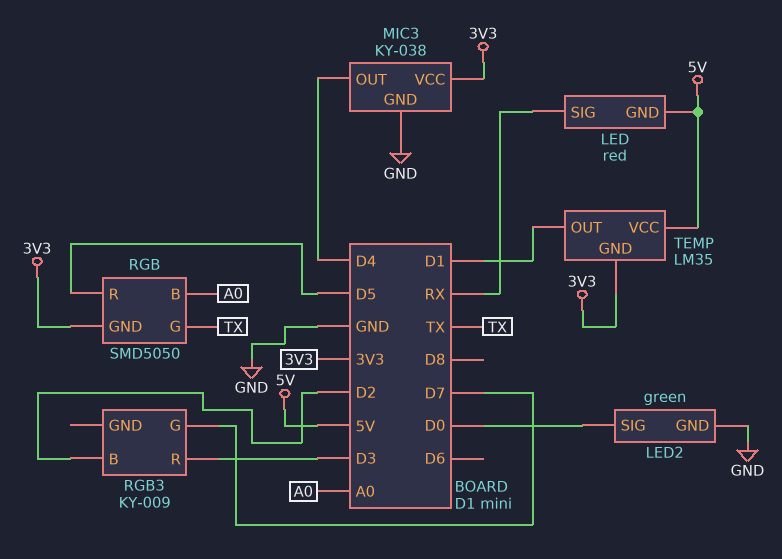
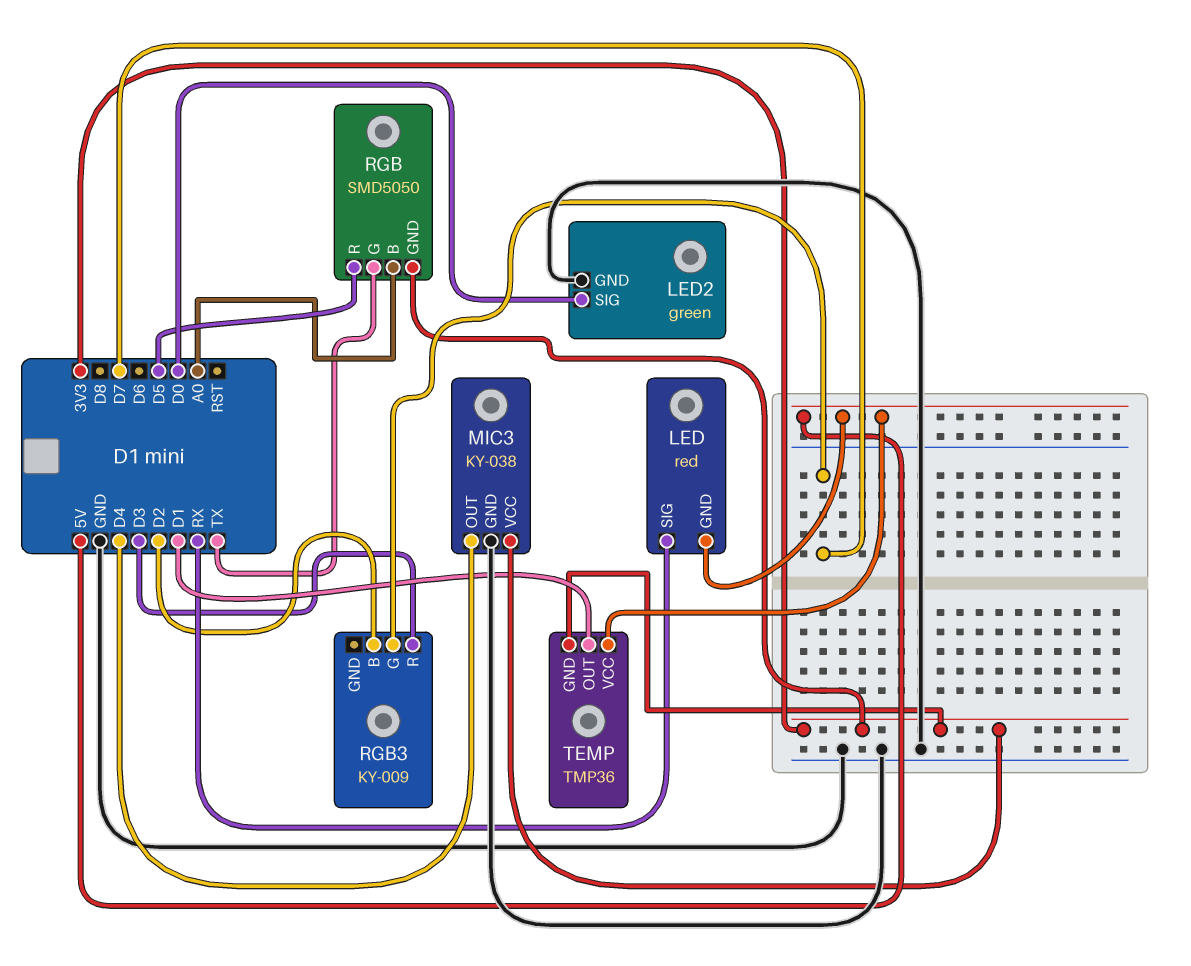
TEMP: LM35 -> TMP36

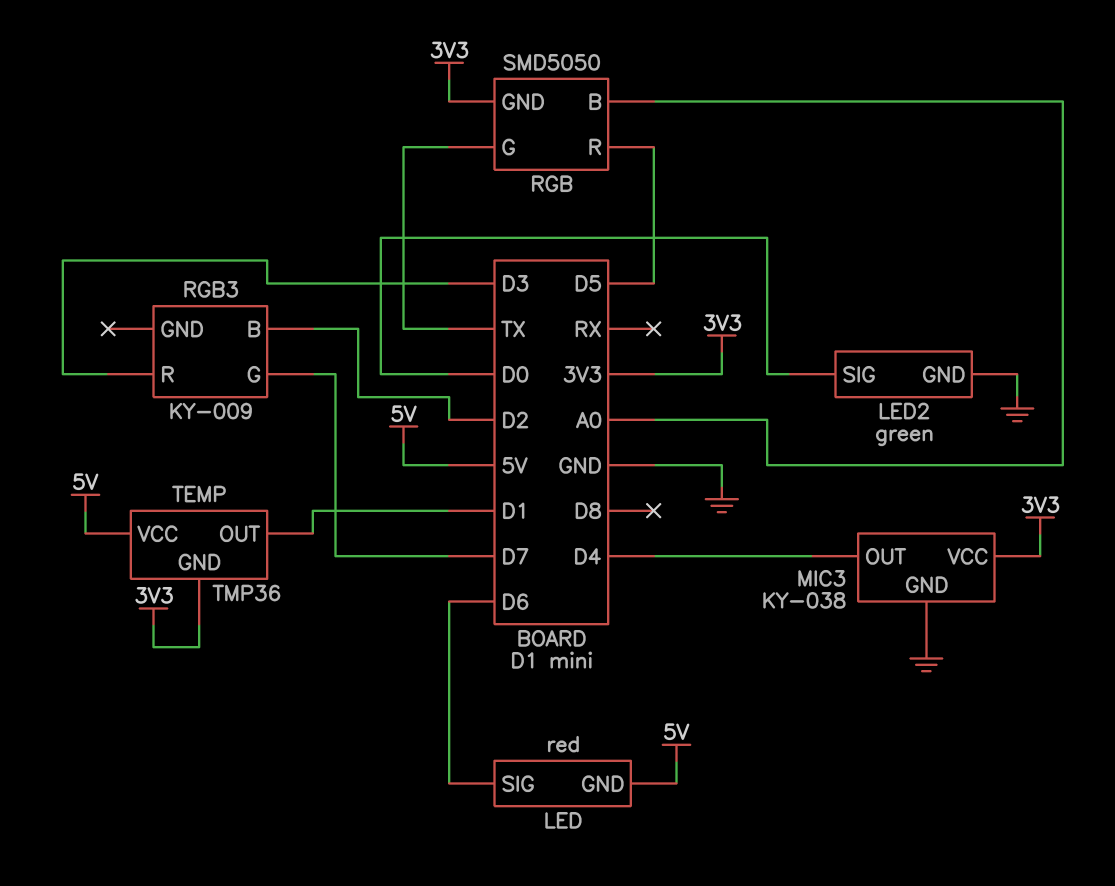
LED pin SIG: RX -> D6

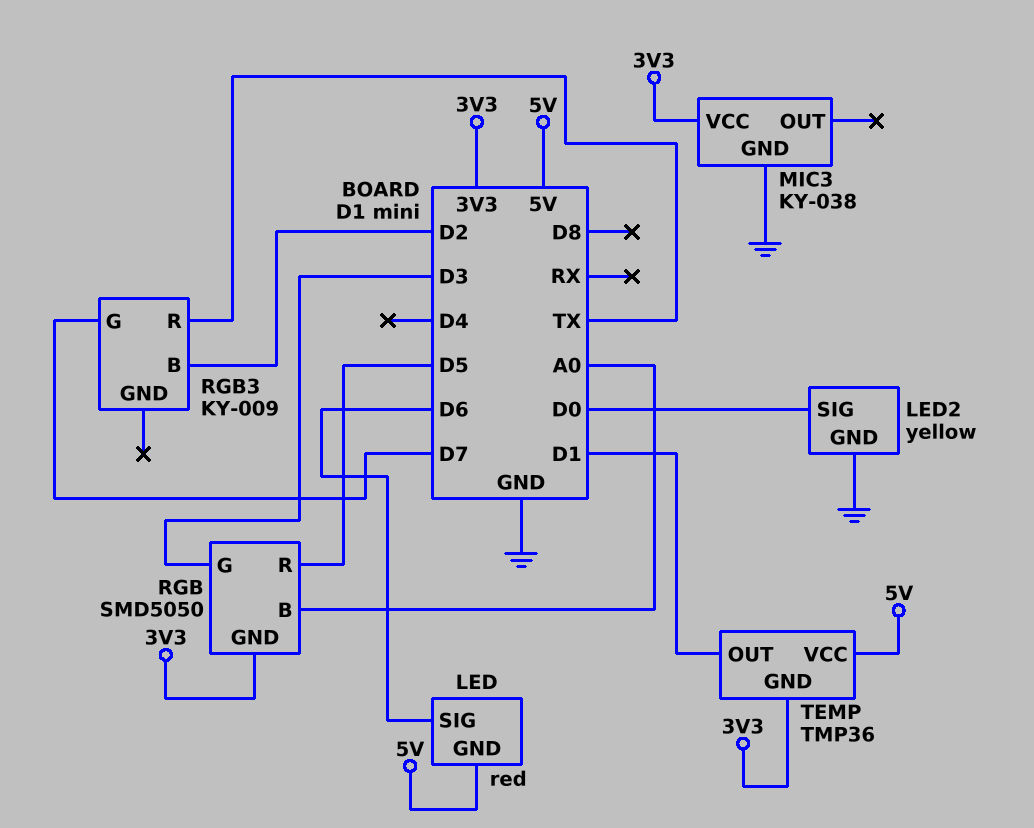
LED2: green -> yellow
MIC3 pin OUT: D4 -> none
RGB pin G: TX -> D3
RGB3 pin R: D3 -> TX

